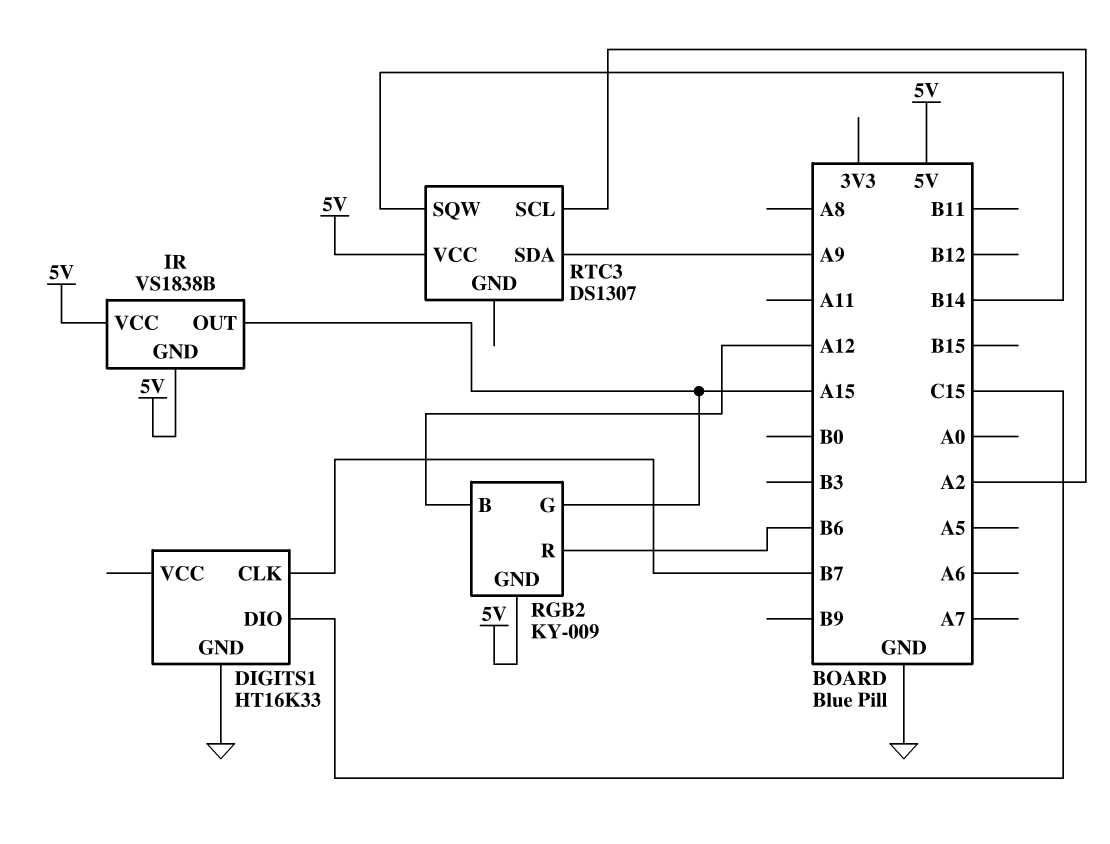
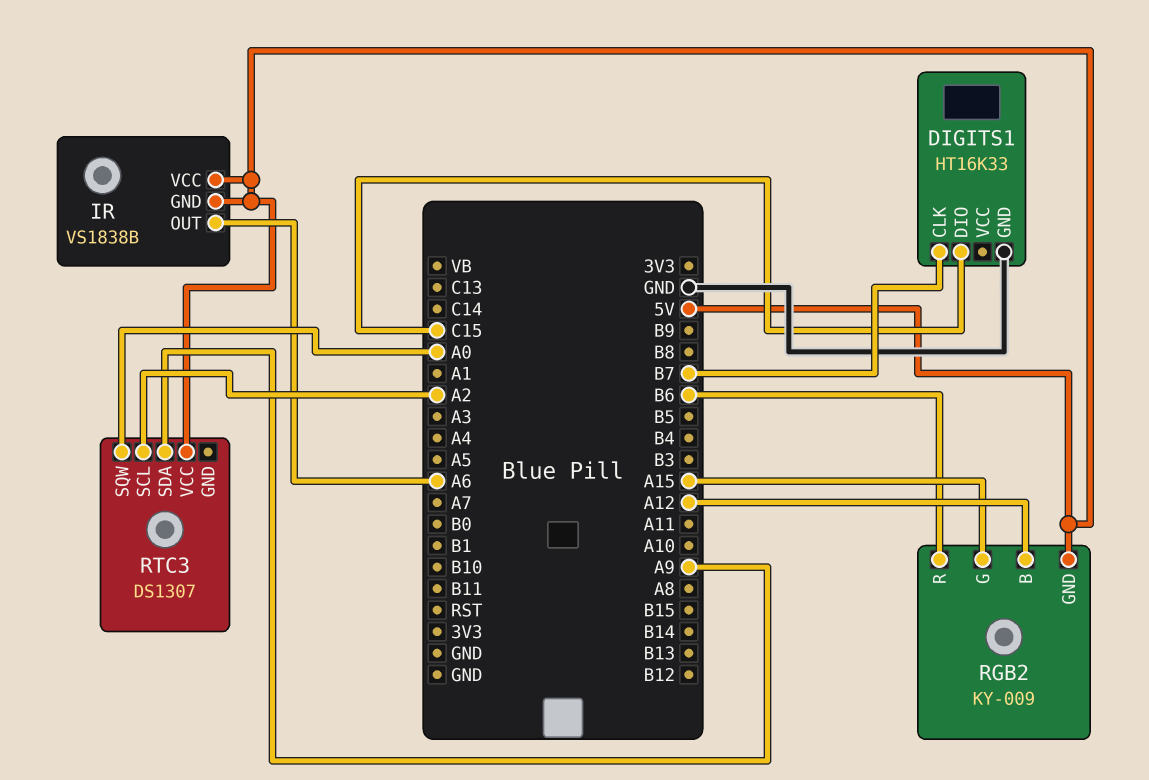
IR pin OUT: A15 -> A6
RTC3 pin SQW: B14 -> A0

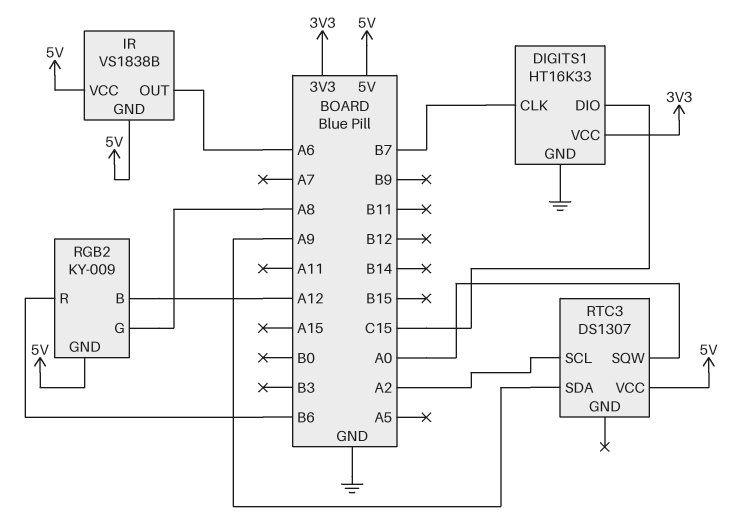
DIGITS1 pin VCC: none -> 3V3
RGB2 pin G: A15 -> A8

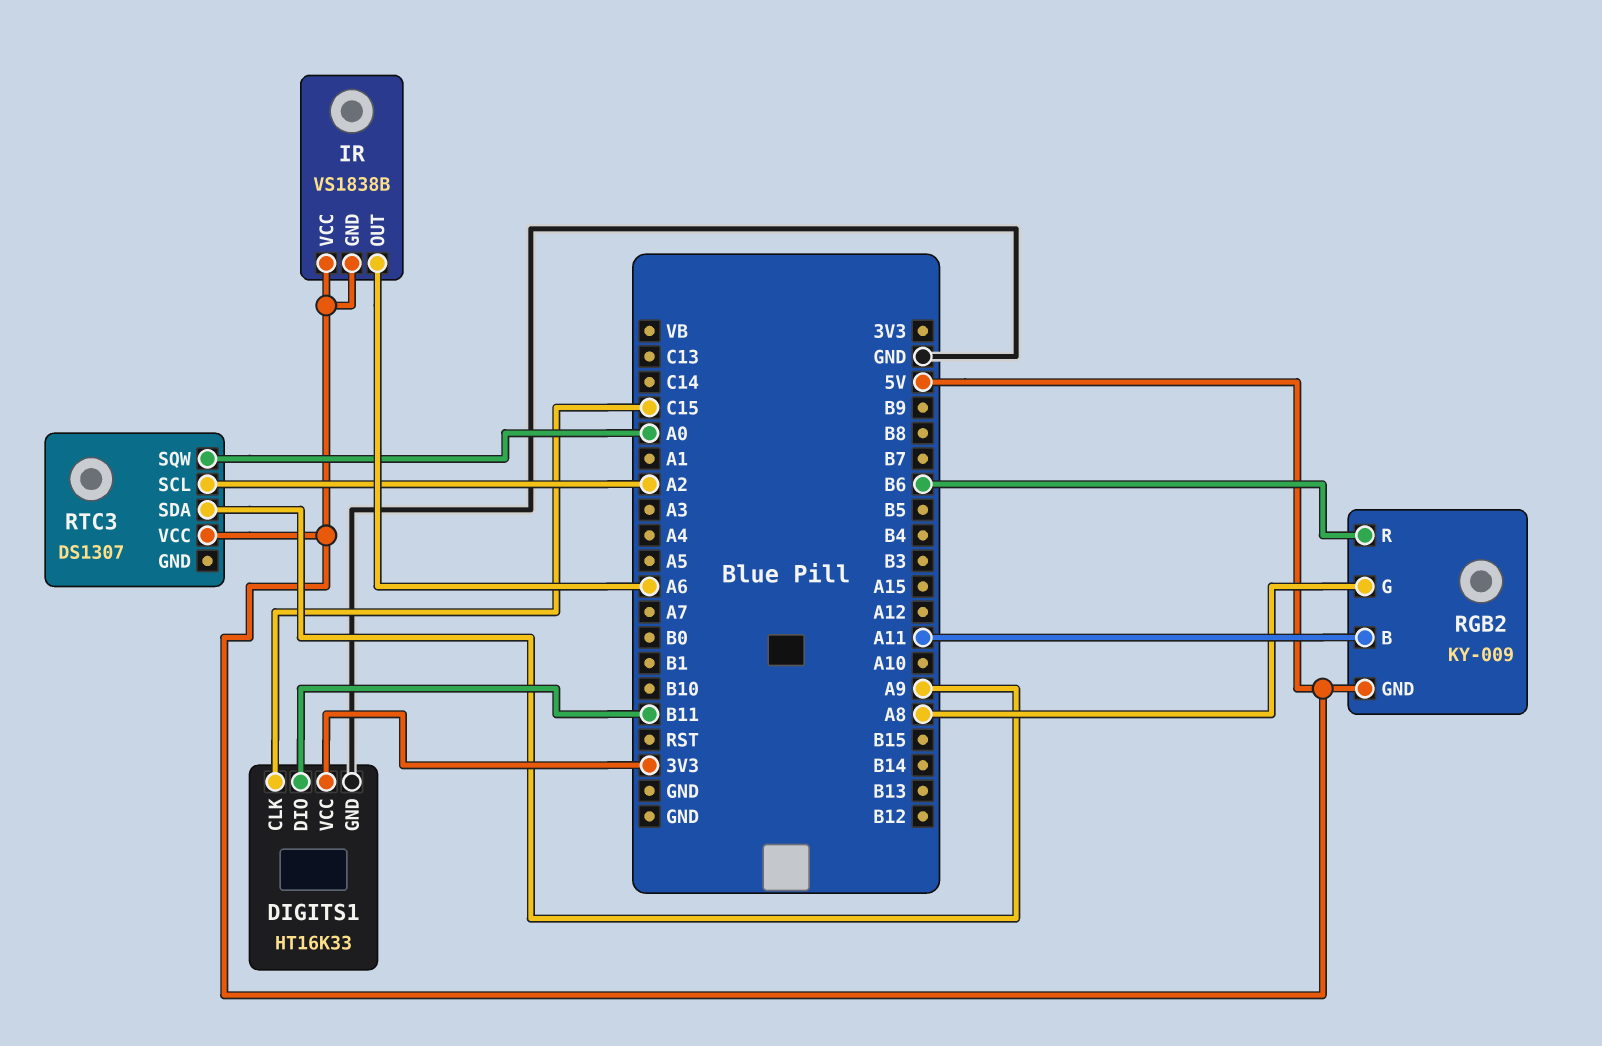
DIGITS1 pin CLK: B7 -> C15
DIGITS1 pin DIO: C15 -> B11
RGB2 pin B: A12 -> A11

